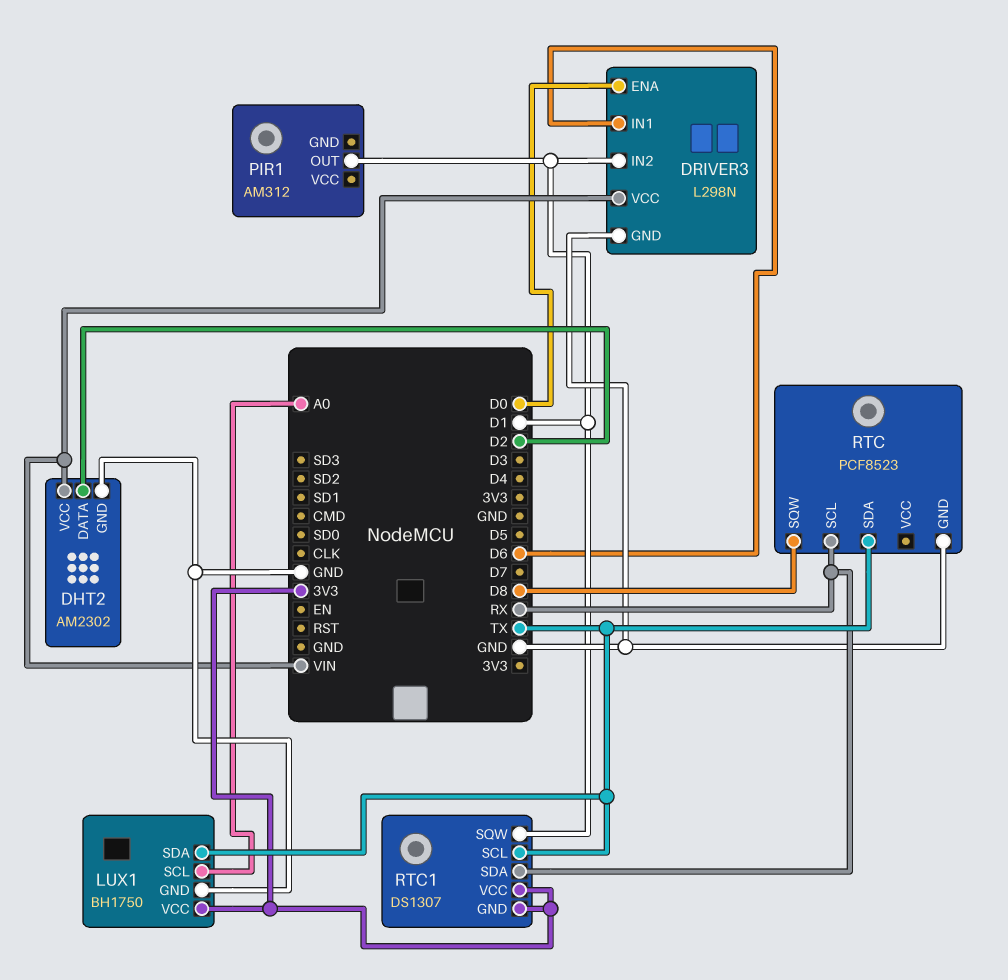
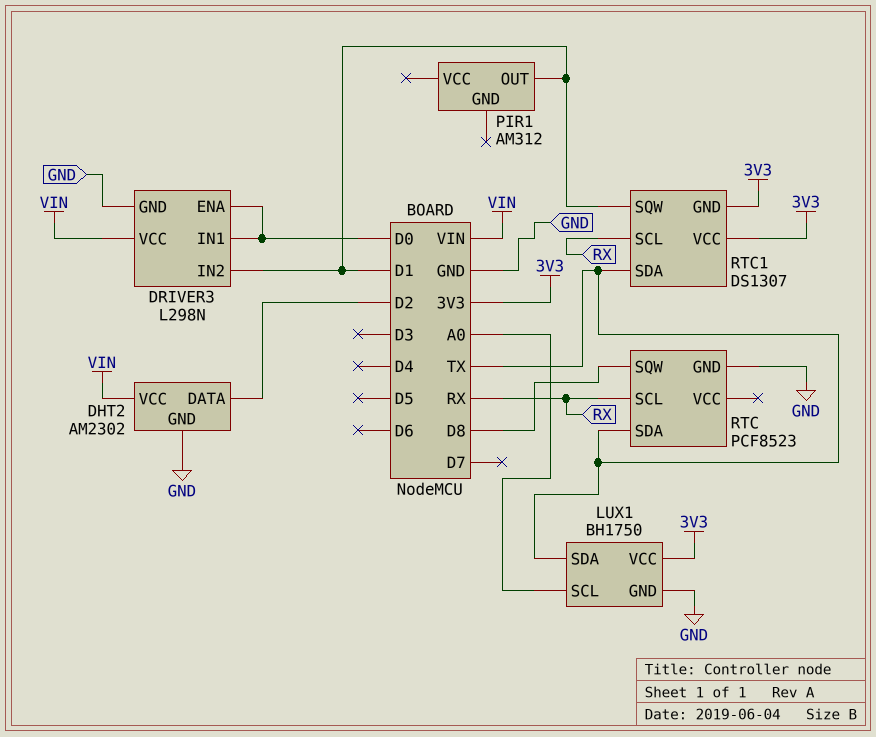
DRIVER3 pin IN1: D6 -> D0
RTC1 pin SCL: TX -> RX
RTC1 pin SDA: RX -> TX

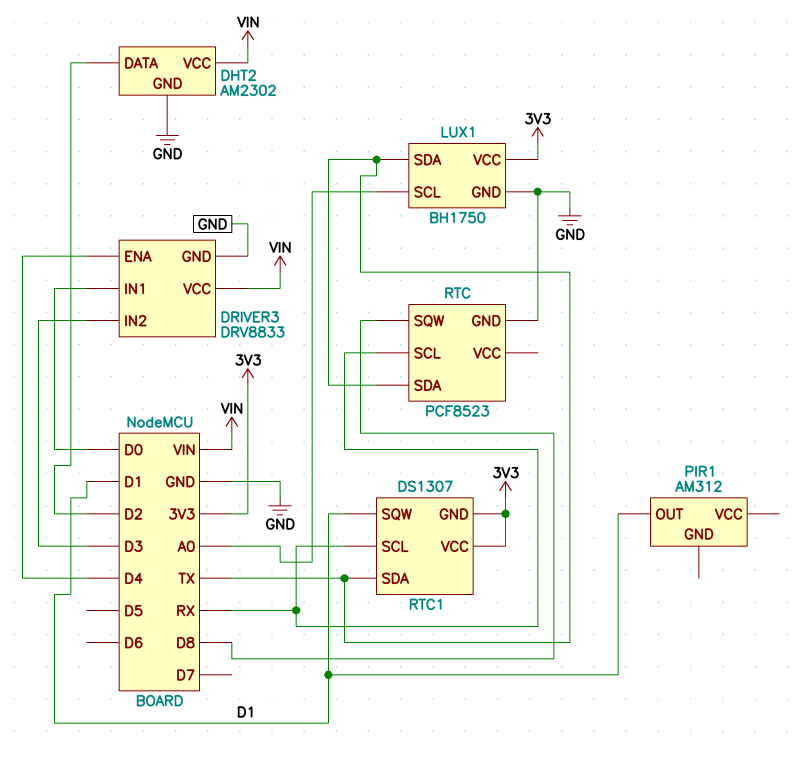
DRIVER3: L298N -> DRV8833
DRIVER3 pin ENA: D0 -> D4
DRIVER3 pin IN2: D1 -> D3

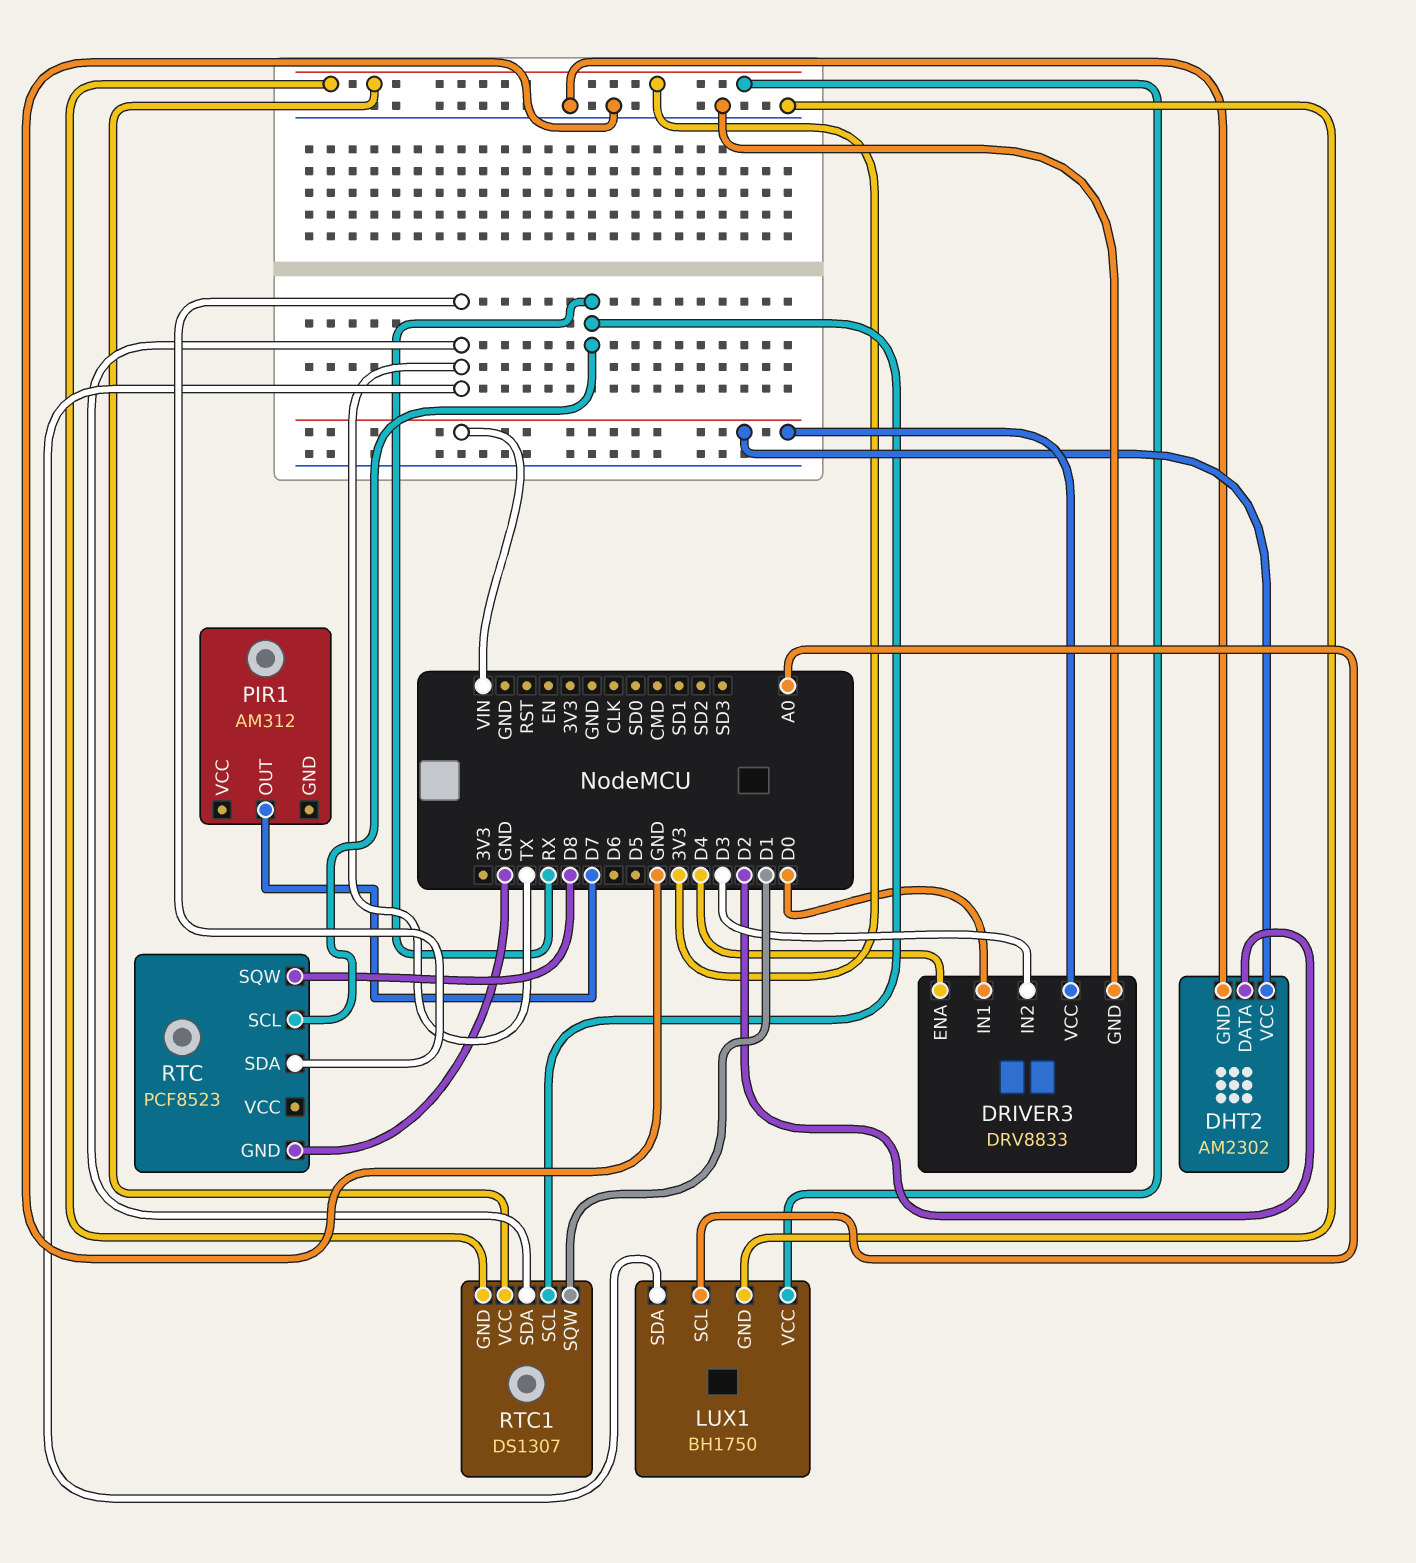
PIR1 pin OUT: D1 -> D7

